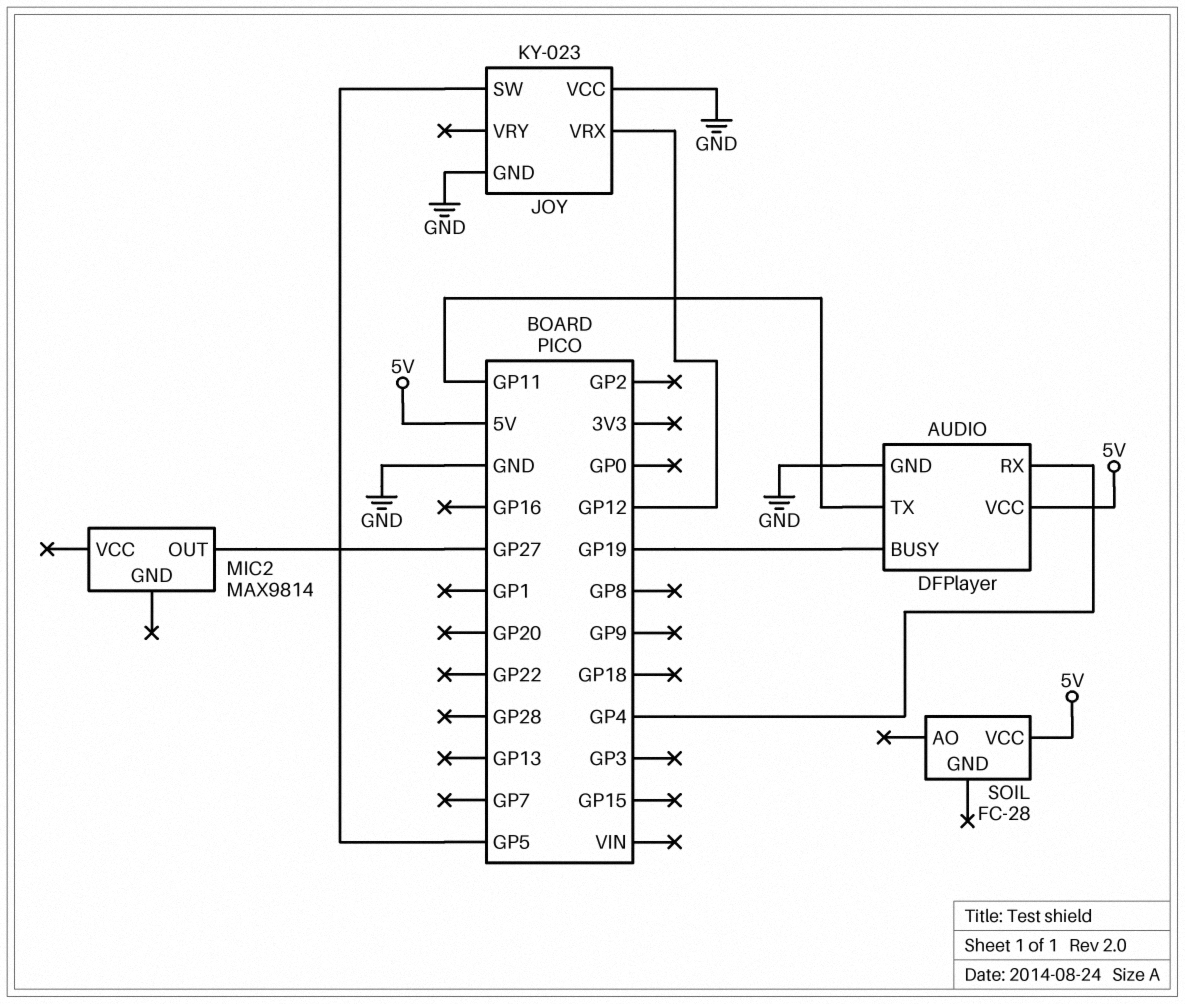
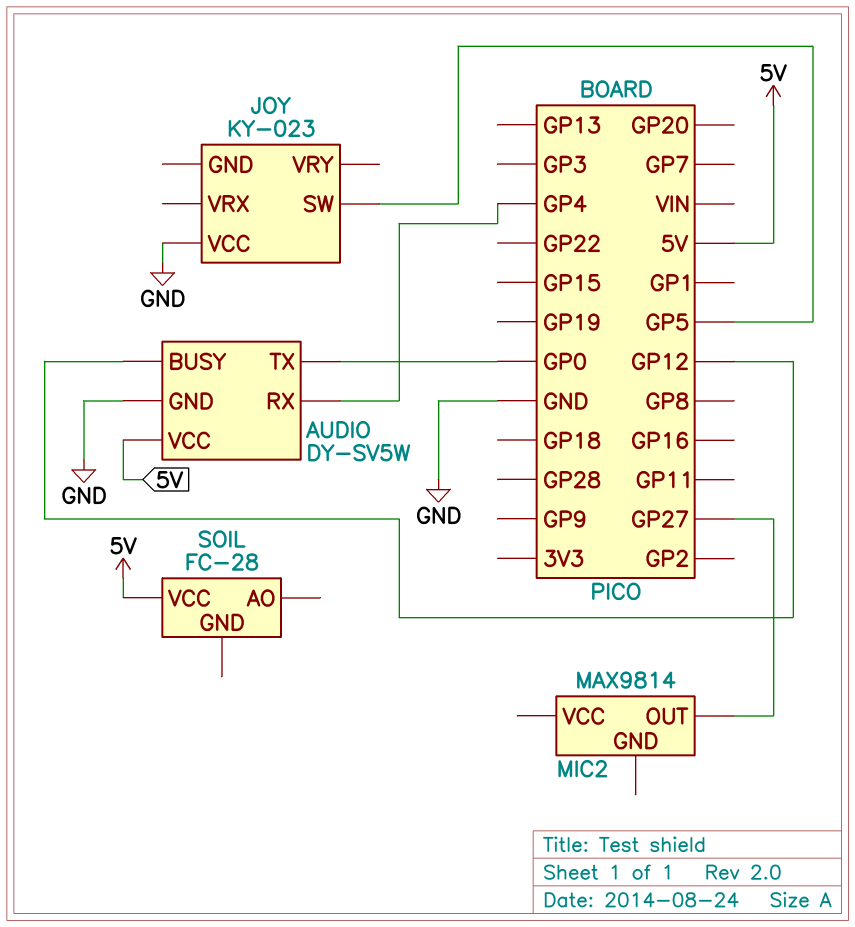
AUDIO: DFPlayer -> DY-SV5W
AUDIO pin BUSY: GP19 -> GP12
AUDIO pin TX: GP11 -> GP0
JOY pin GND: GND -> none
JOY pin VRX: GP12 -> none

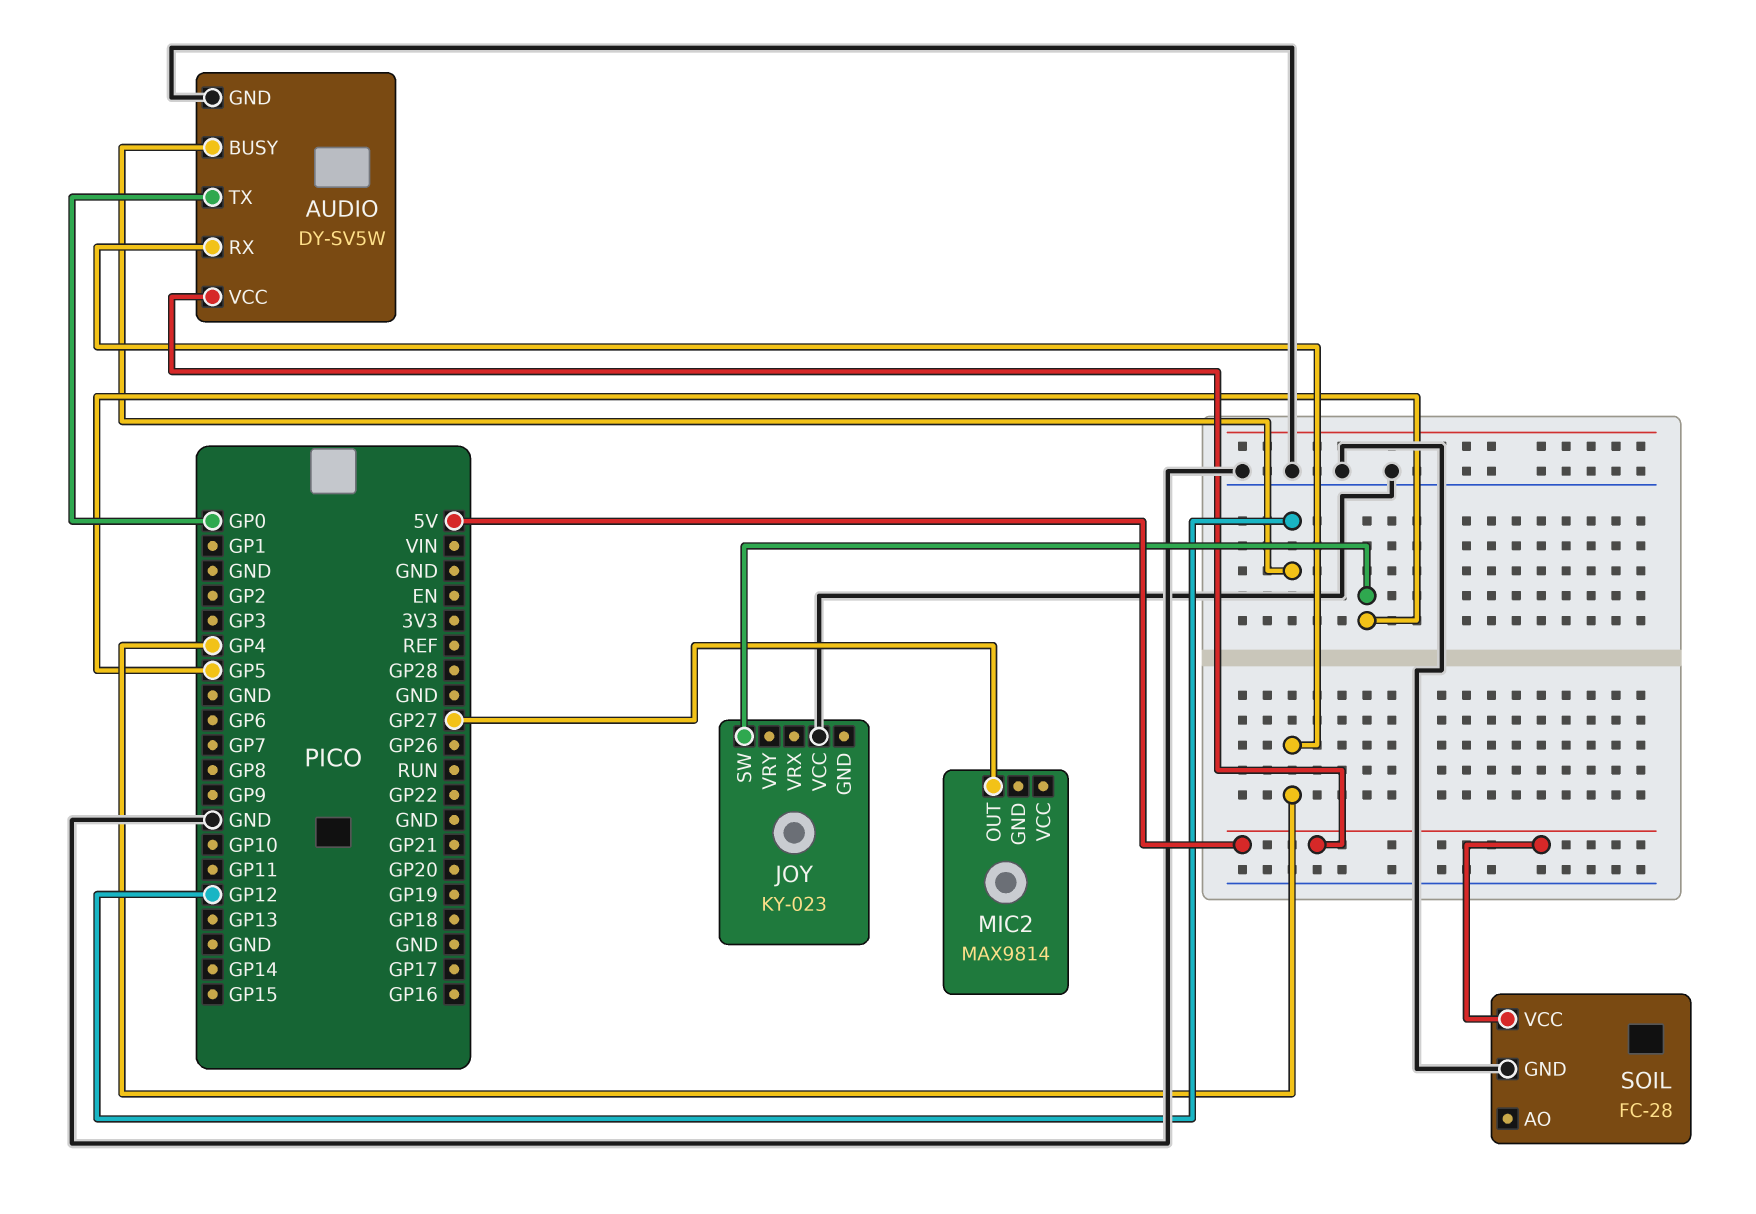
SOIL pin GND: none -> GND

